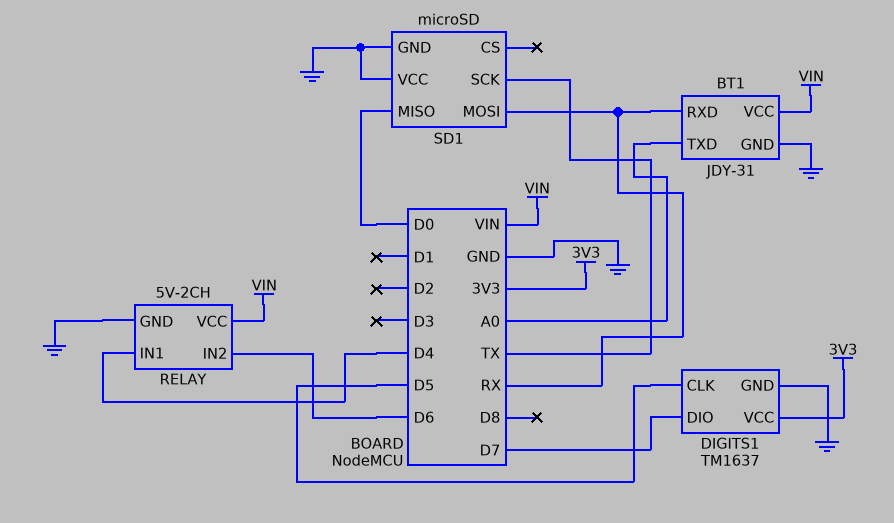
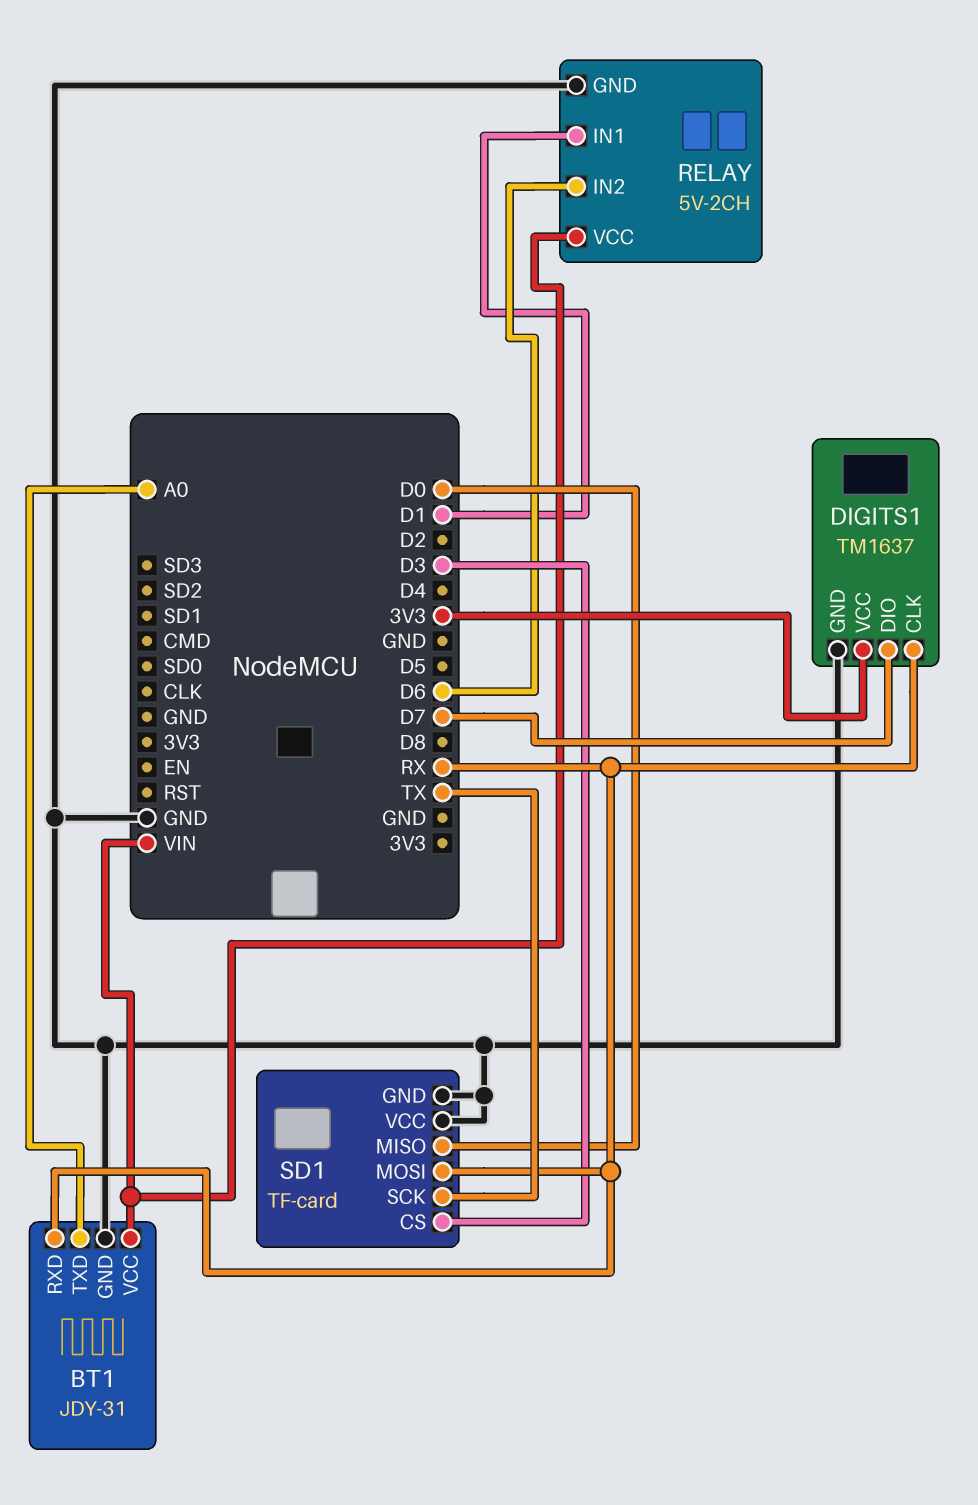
DIGITS1 pin CLK: D5 -> RX
RELAY pin IN1: D4 -> D1
SD1: microSD -> TF-card
SD1 pin CS: none -> D3

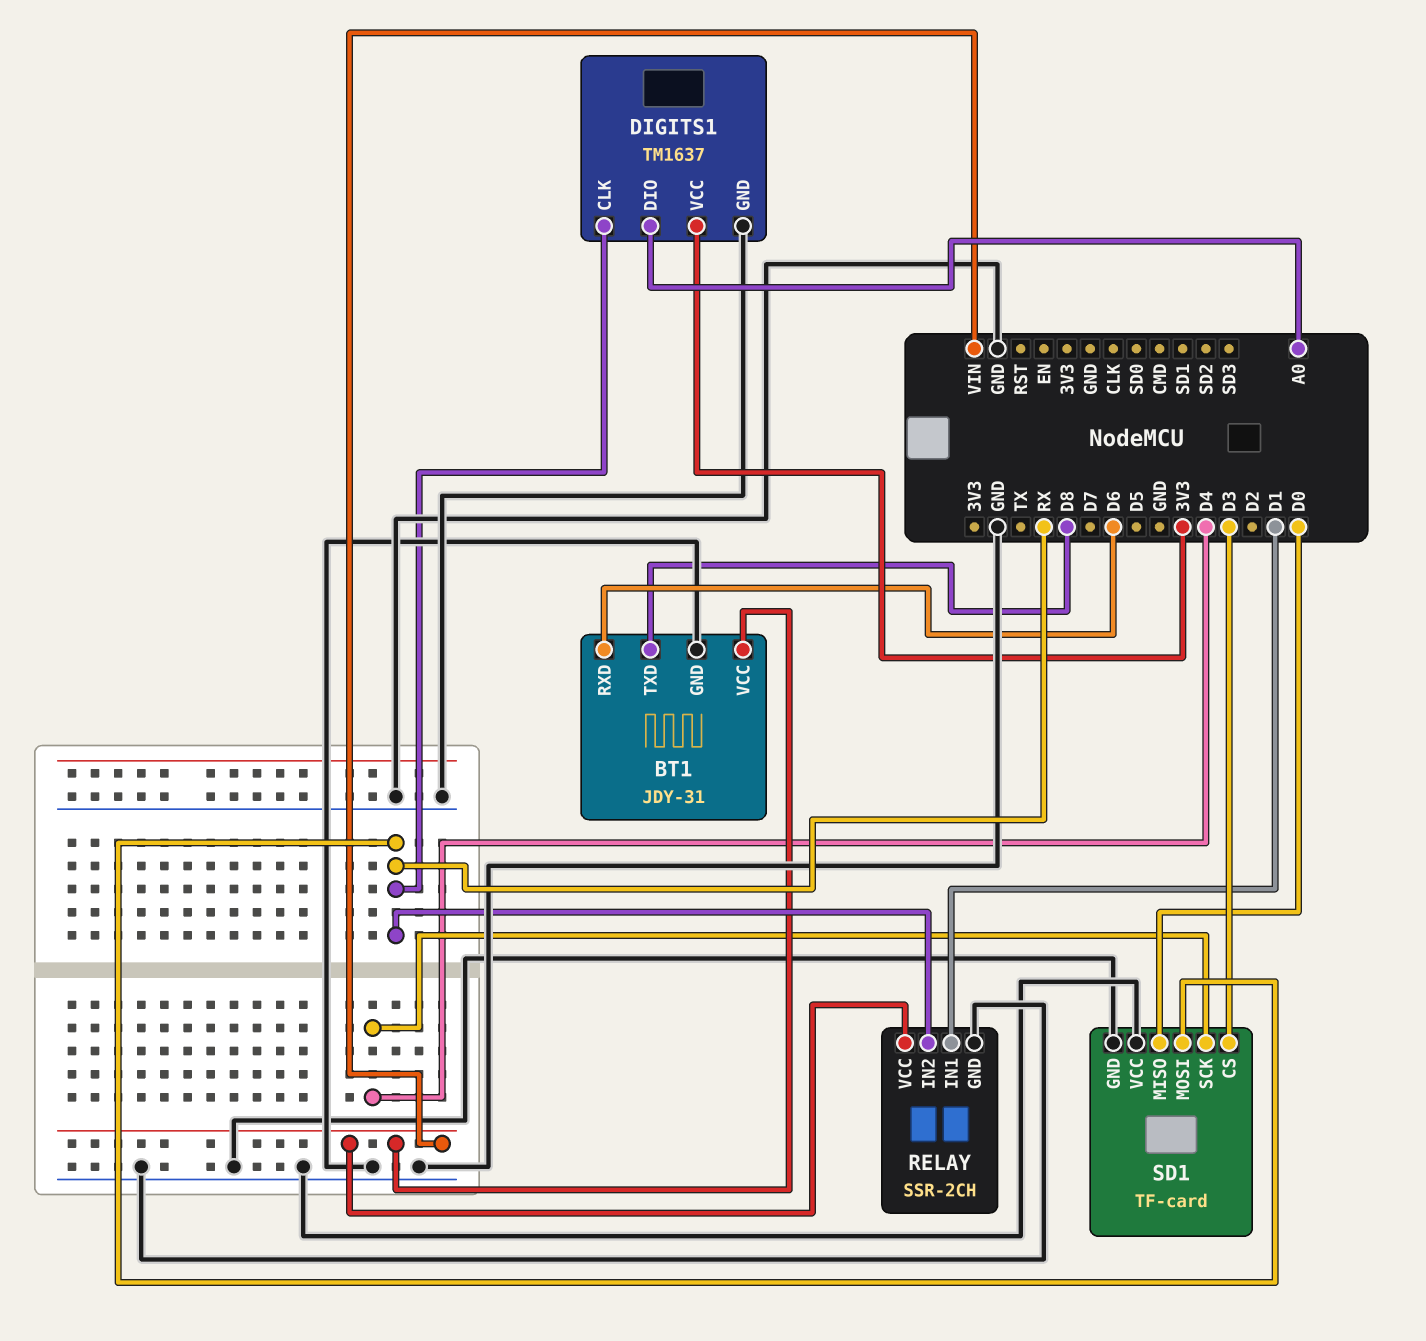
BT1 pin RXD: RX -> D6
BT1 pin TXD: A0 -> D8
DIGITS1 pin DIO: D7 -> A0
RELAY: 5V-2CH -> SSR-2CH
RELAY pin IN2: D6 -> RX
SD1 pin SCK: TX -> D4

